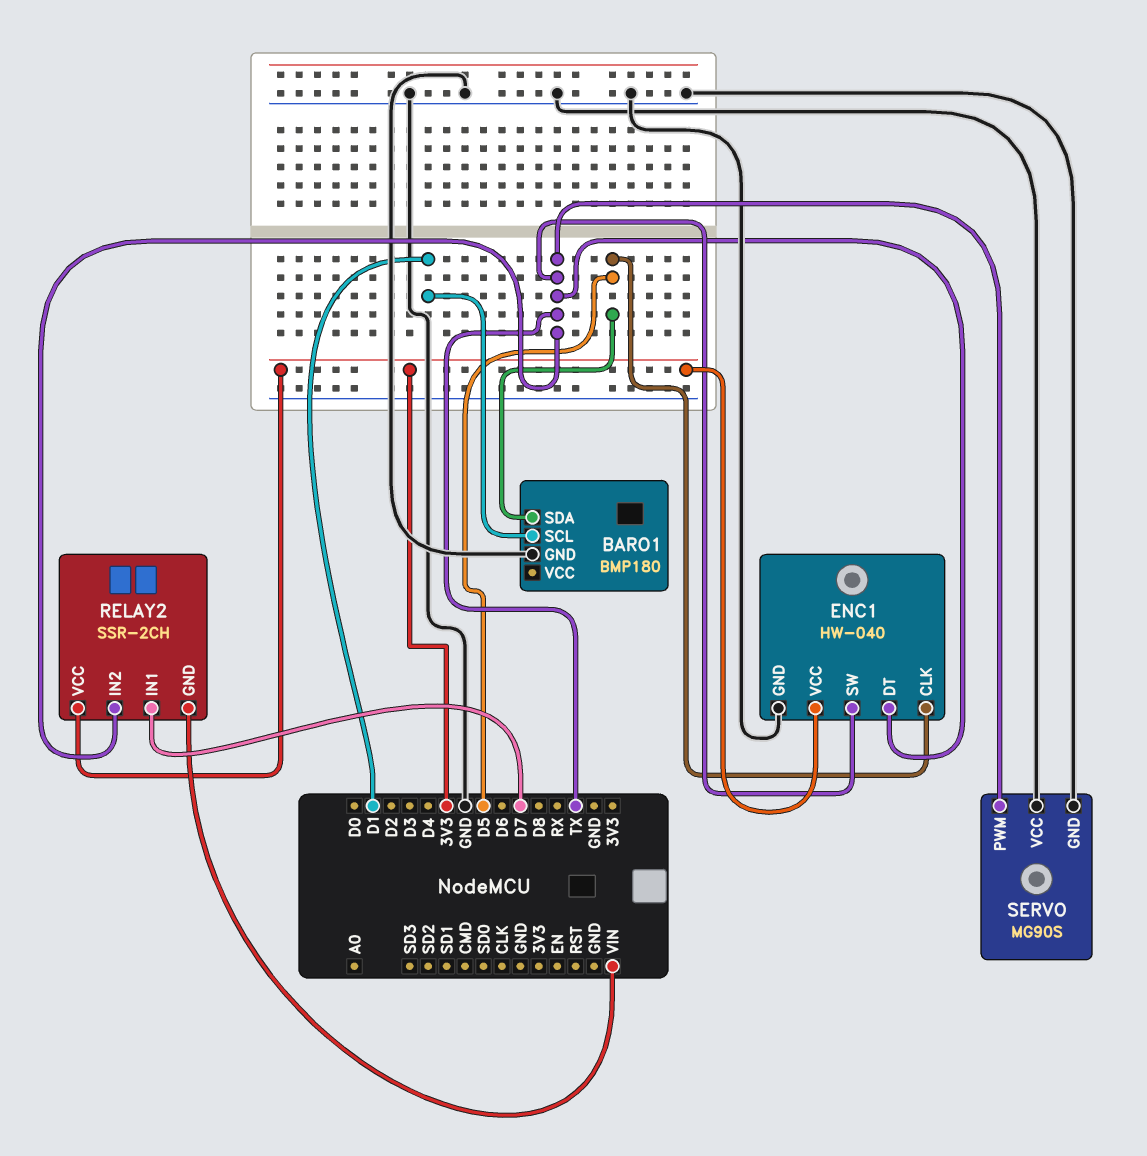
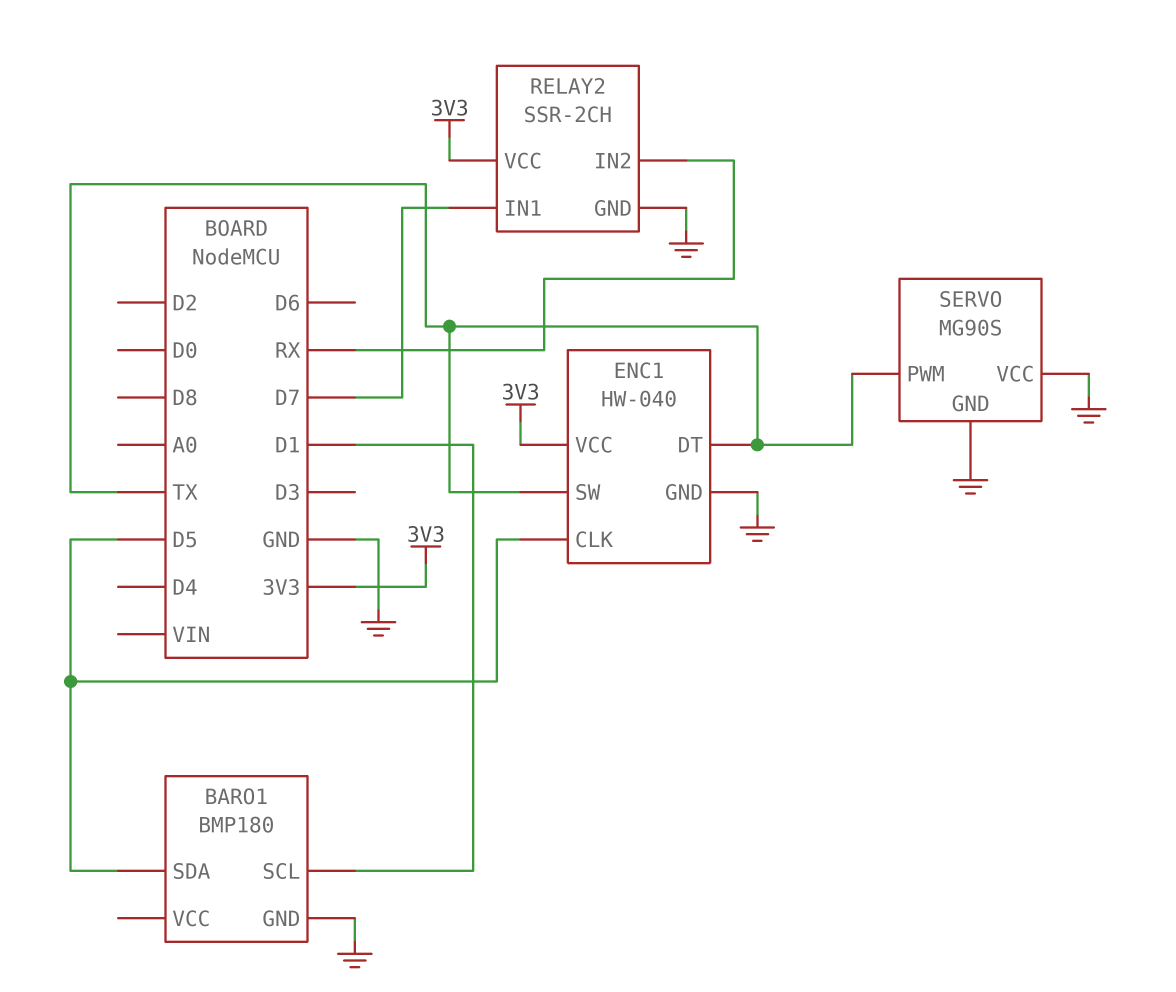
RELAY2 pin GND: VIN -> GND
RELAY2 pin IN2: TX -> RX

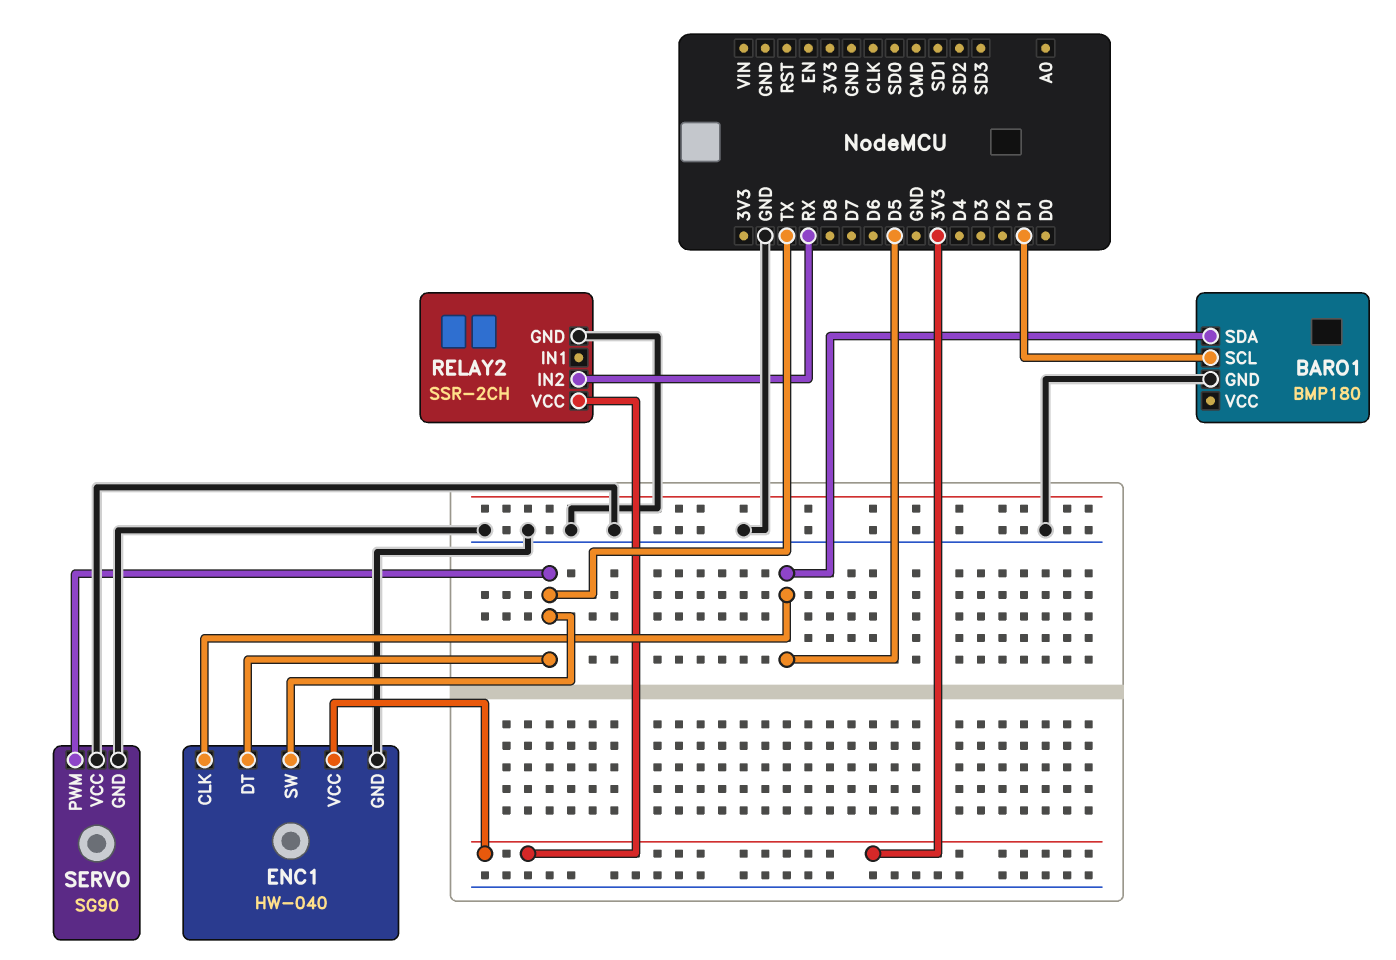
RELAY2 pin IN1: D7 -> none
SERVO: MG90S -> SG90

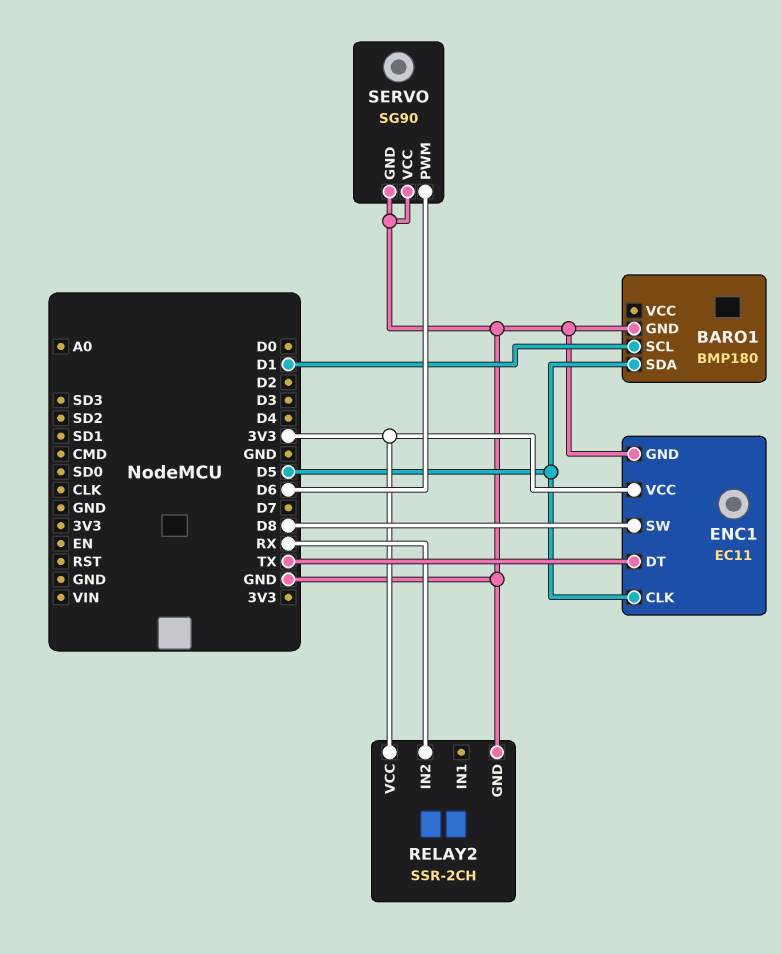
ENC1: HW-040 -> EC11
ENC1 pin SW: TX -> D8
SERVO pin PWM: TX -> D6

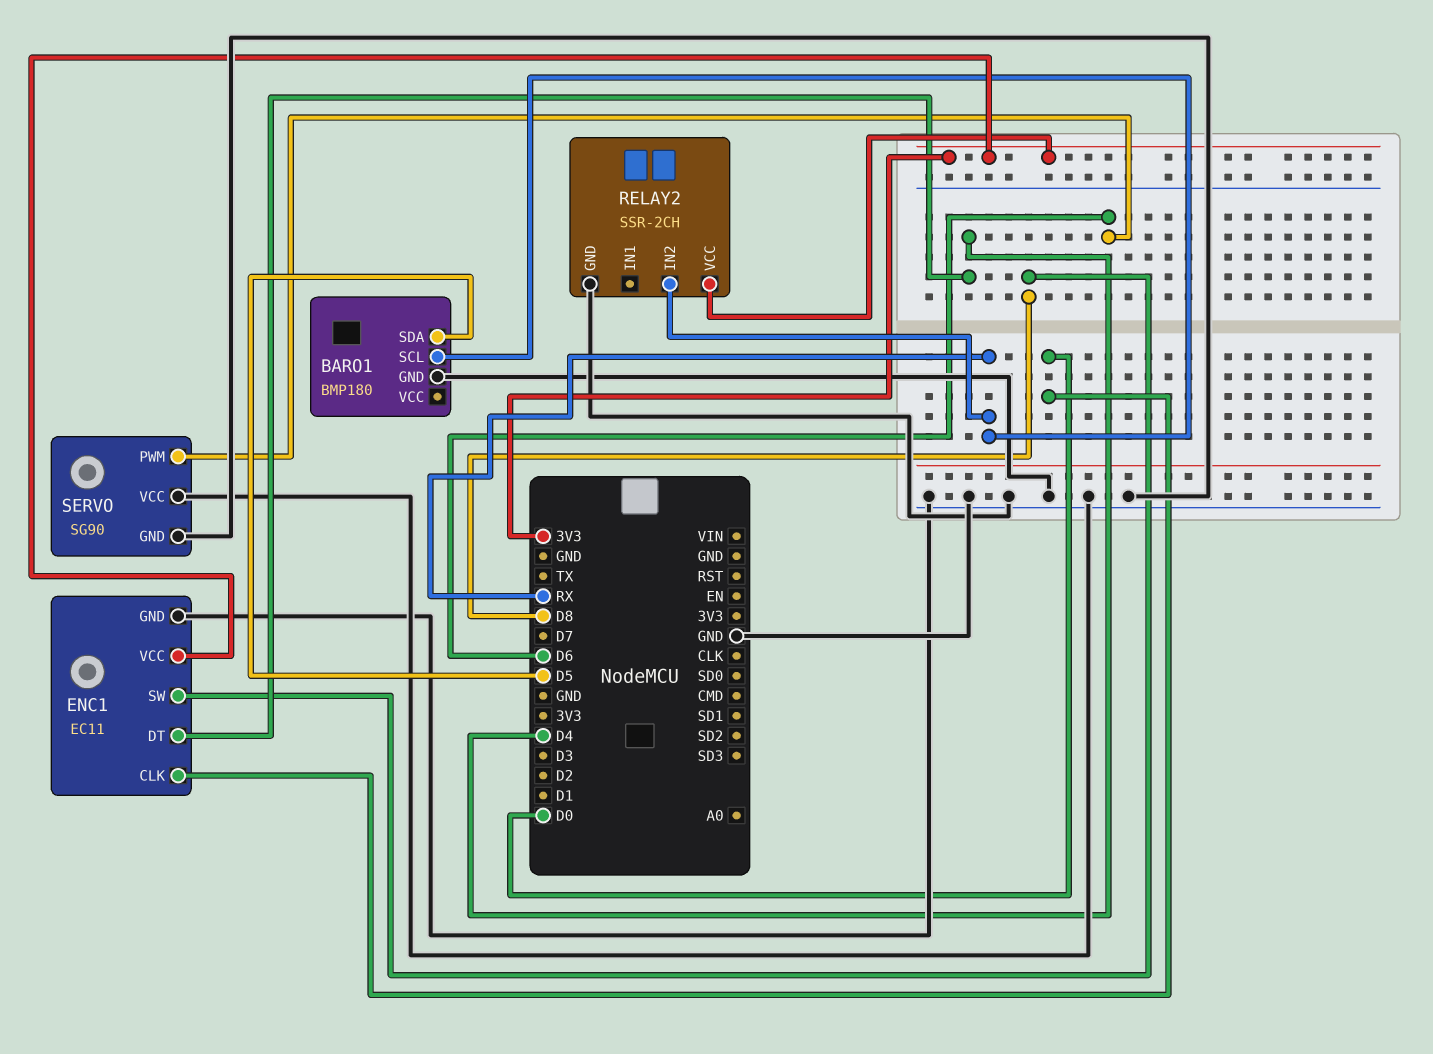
BARO1 pin SCL: D1 -> RX
ENC1 pin CLK: D5 -> D0
ENC1 pin DT: TX -> D4

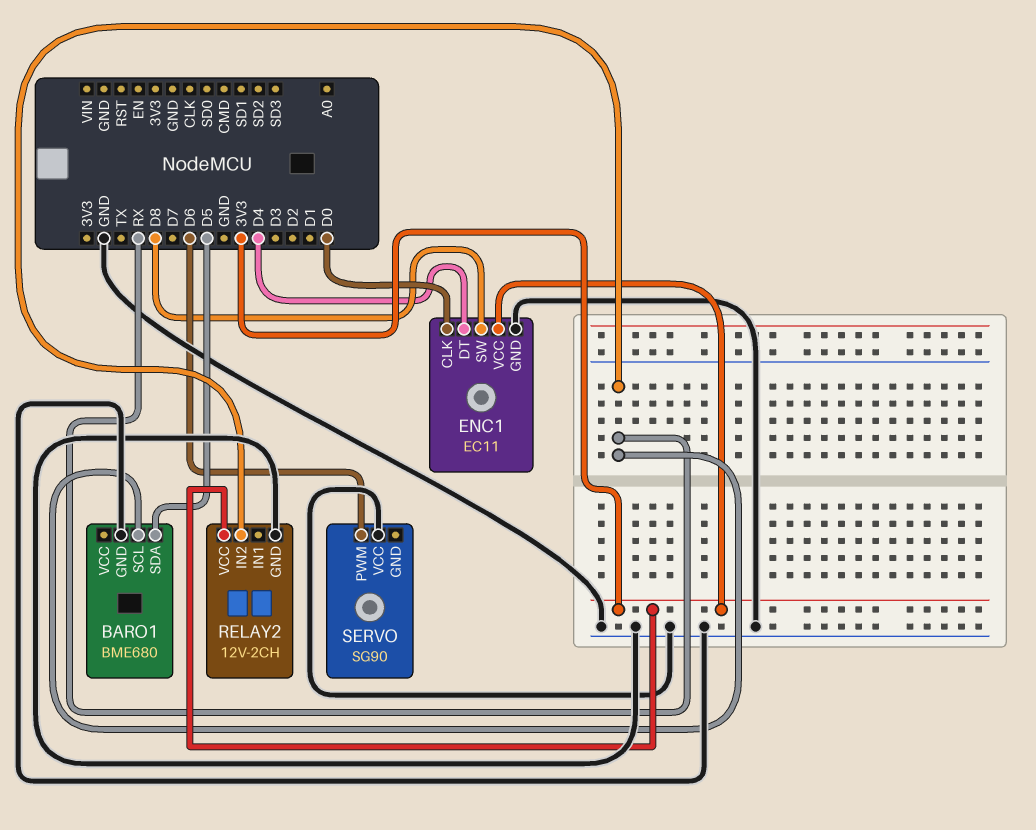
BARO1: BMP180 -> BME680
RELAY2: SSR-2CH -> 12V-2CH
SERVO pin GND: GND -> none

